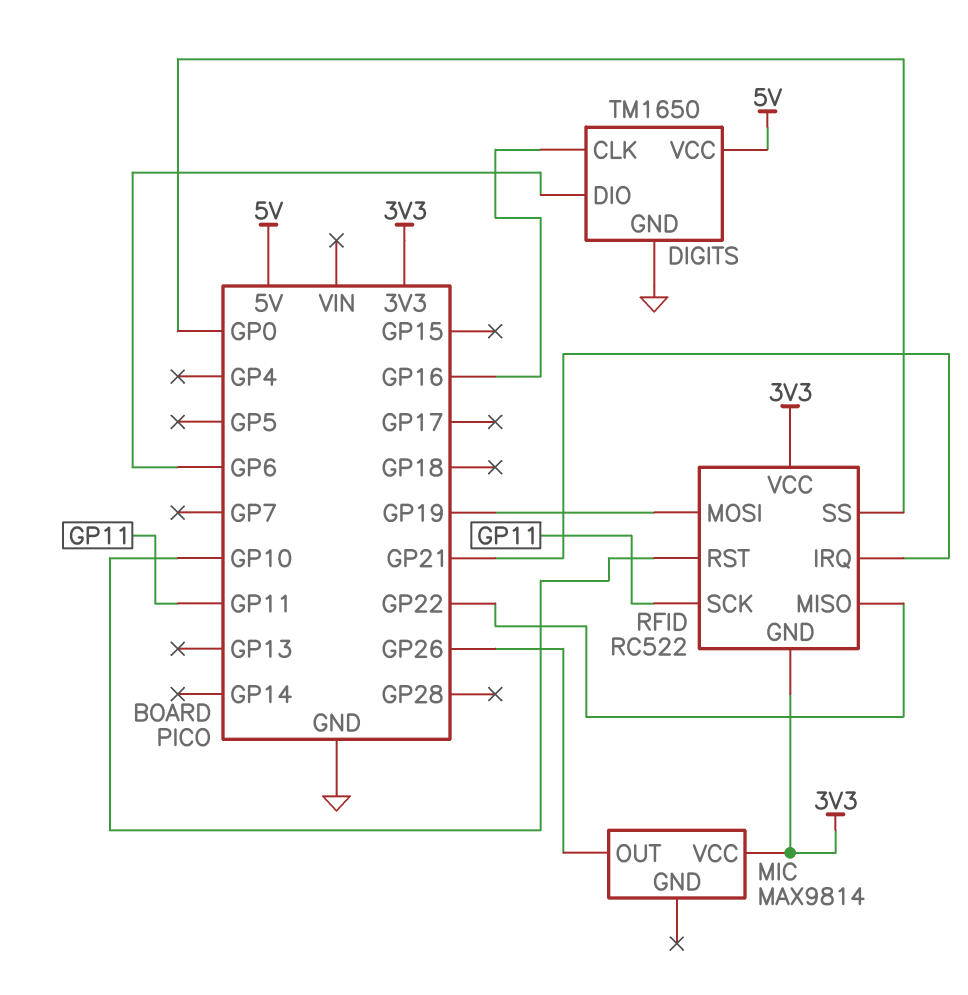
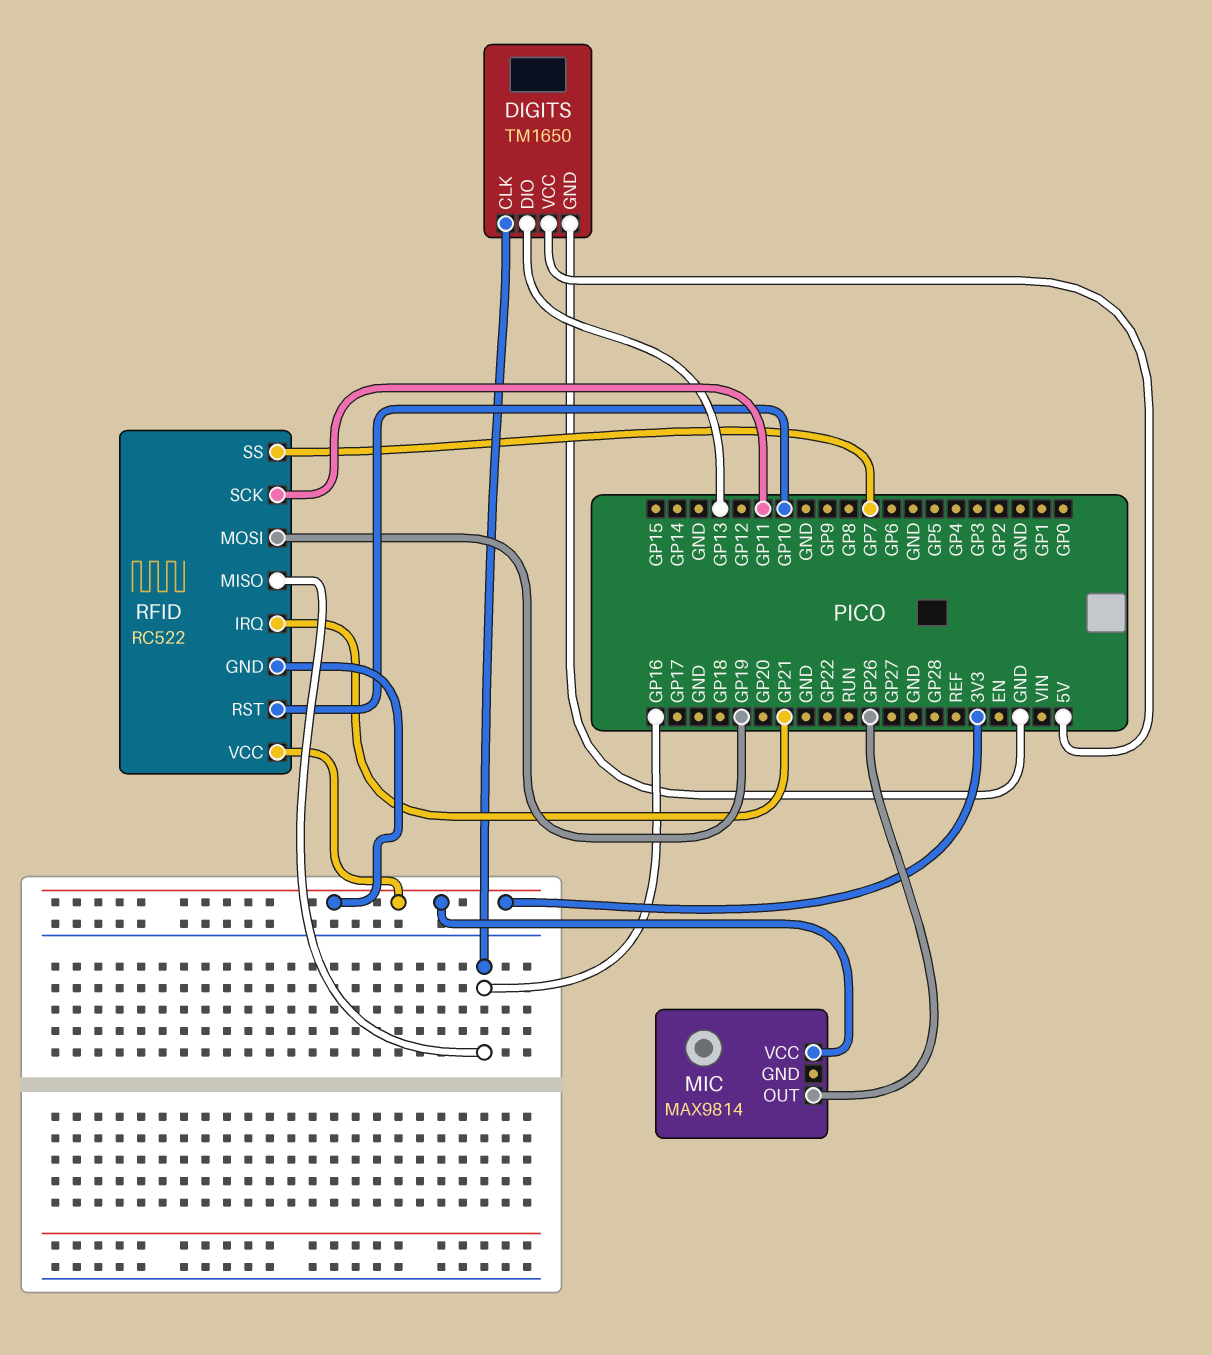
DIGITS pin DIO: GP6 -> GP13
RFID pin MISO: GP22 -> GP16
RFID pin SS: GP0 -> GP7

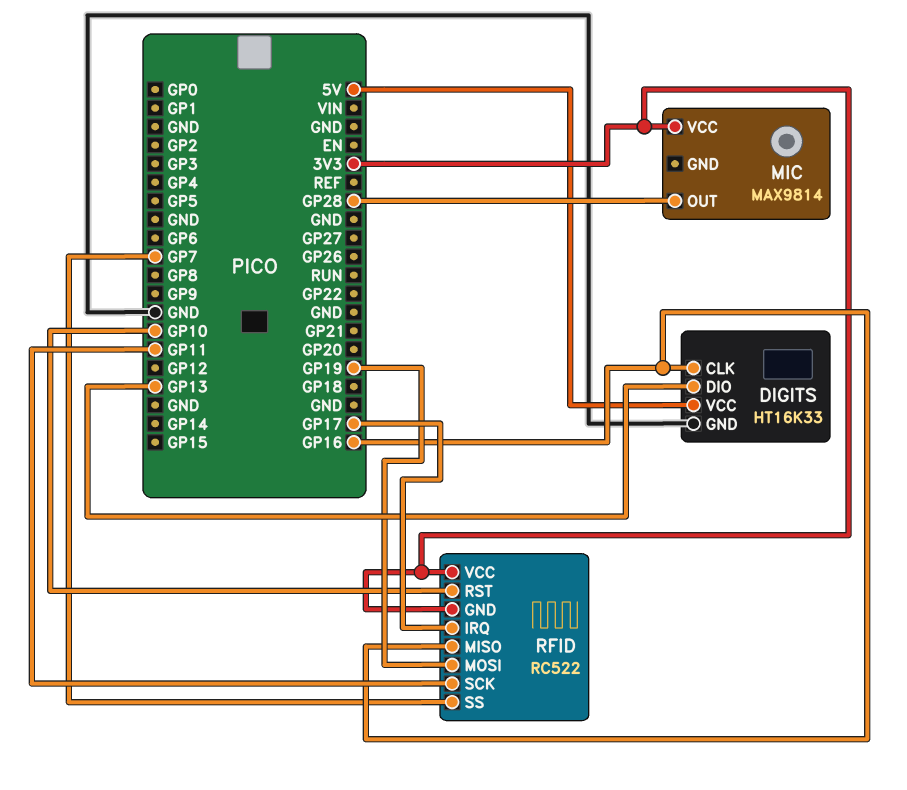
DIGITS: TM1650 -> HT16K33
MIC pin OUT: GP26 -> GP28
RFID pin IRQ: GP21 -> GP17

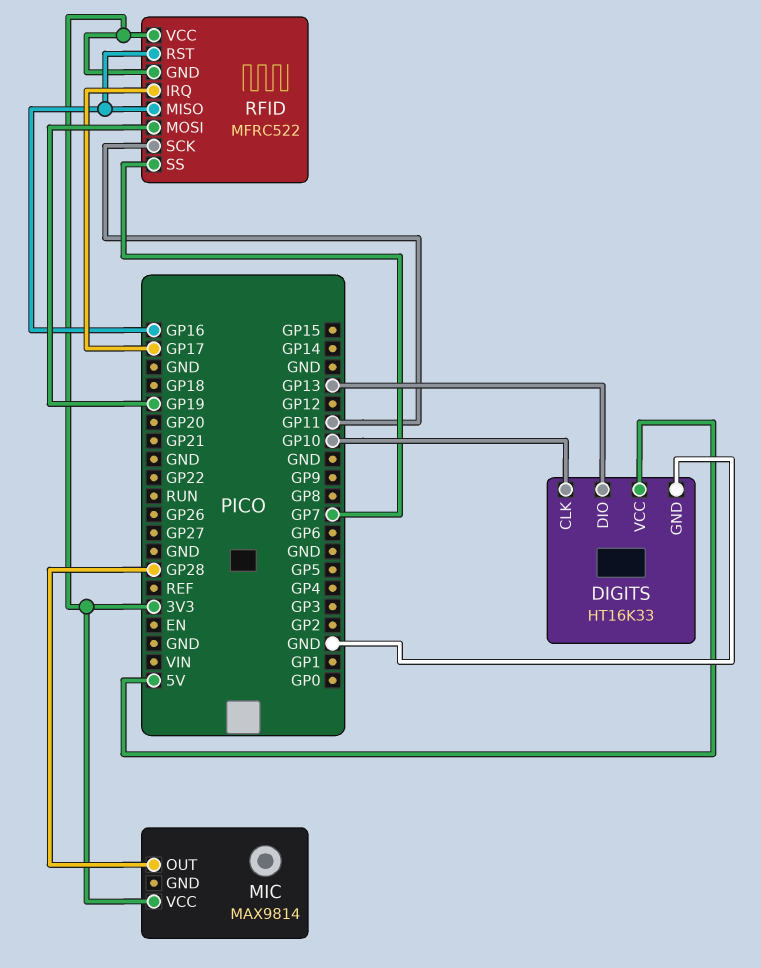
DIGITS pin CLK: GP16 -> GP10
RFID: RC522 -> MFRC522
RFID pin RST: GP10 -> GP16

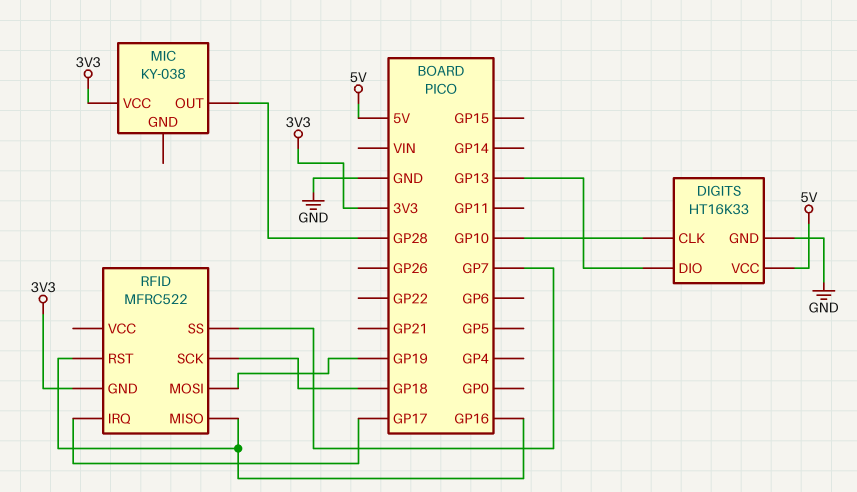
MIC: MAX9814 -> KY-038
RFID pin SCK: GP11 -> GP18
RFID pin VCC: 3V3 -> none

